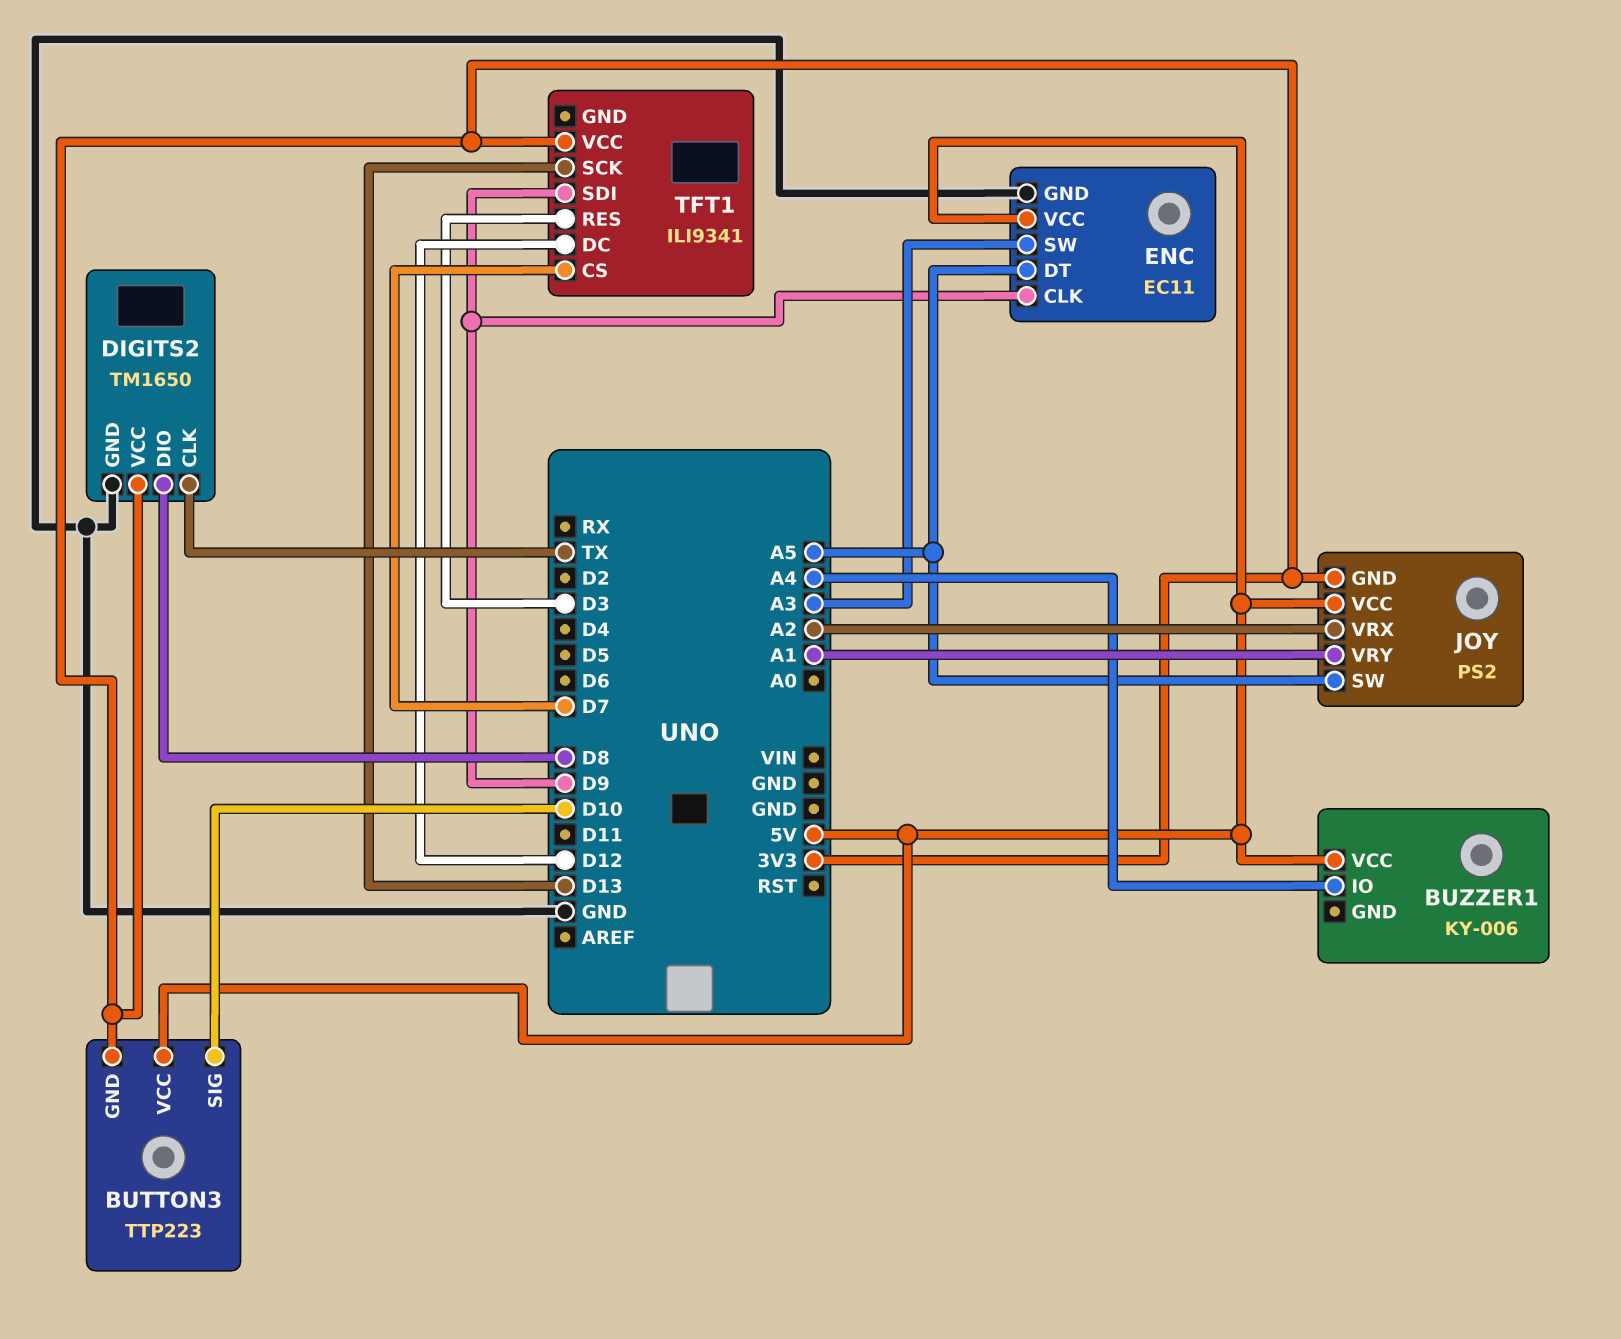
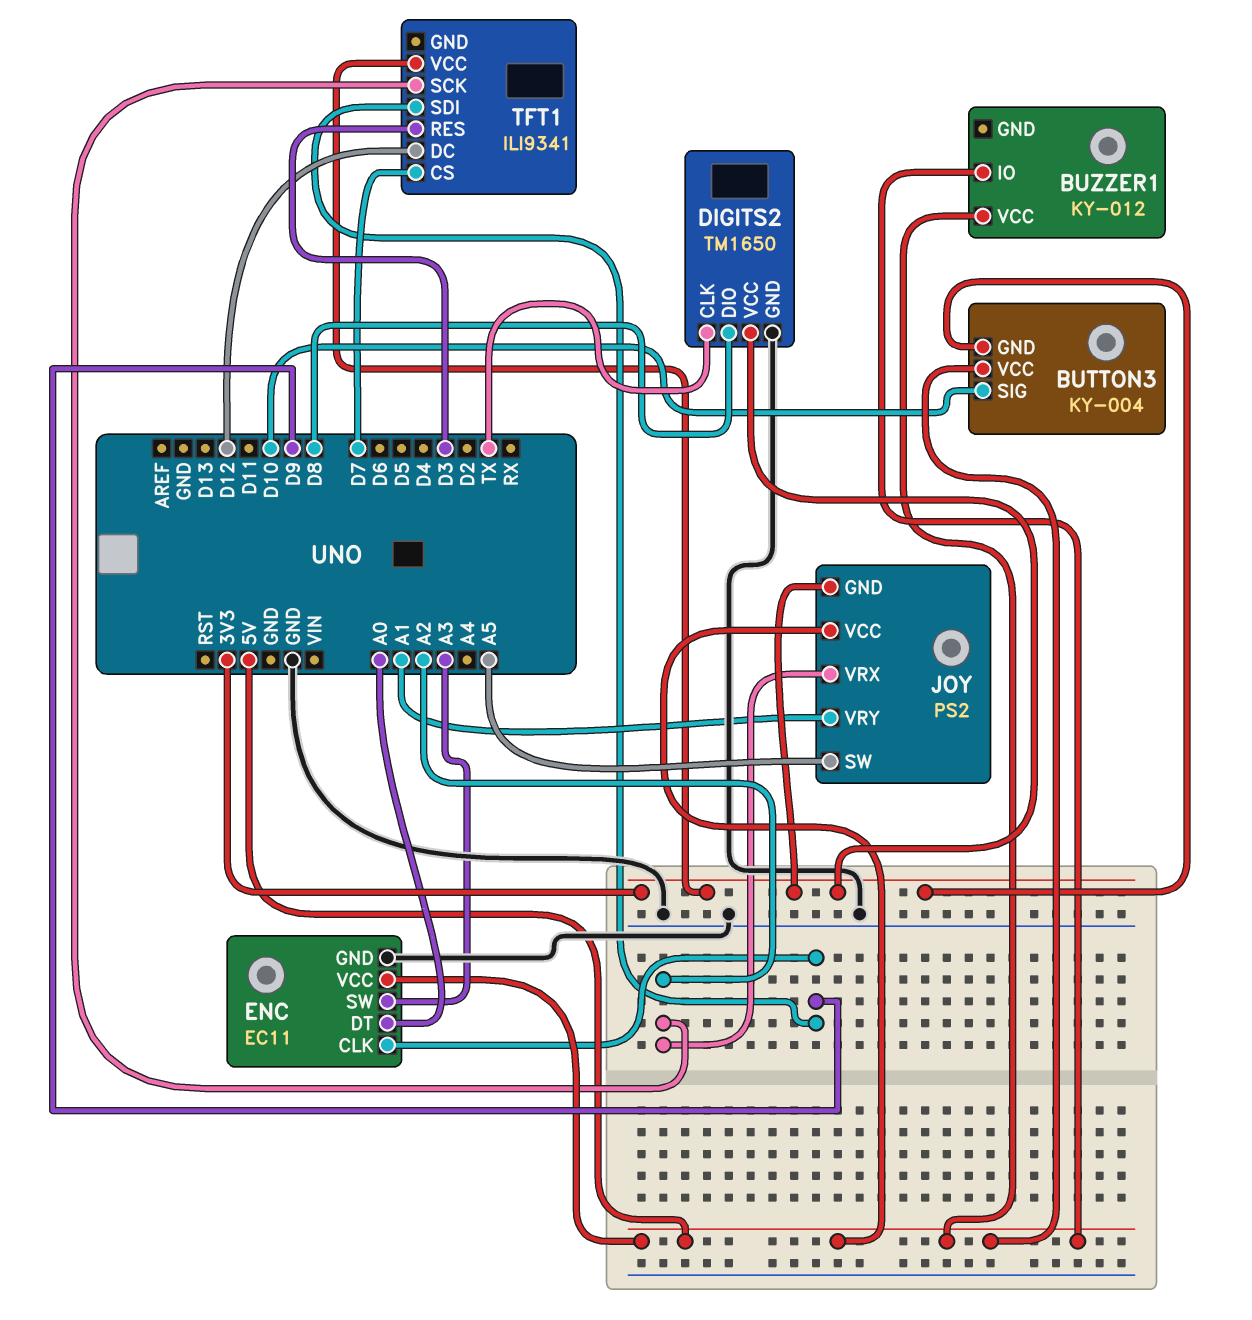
BUTTON3: TTP223 -> KY-004
BUZZER1: KY-006 -> KY-012
BUZZER1 pin IO: A4 -> 5V
ENC pin DT: A5 -> A0
TFT1 pin SCK: D13 -> A2

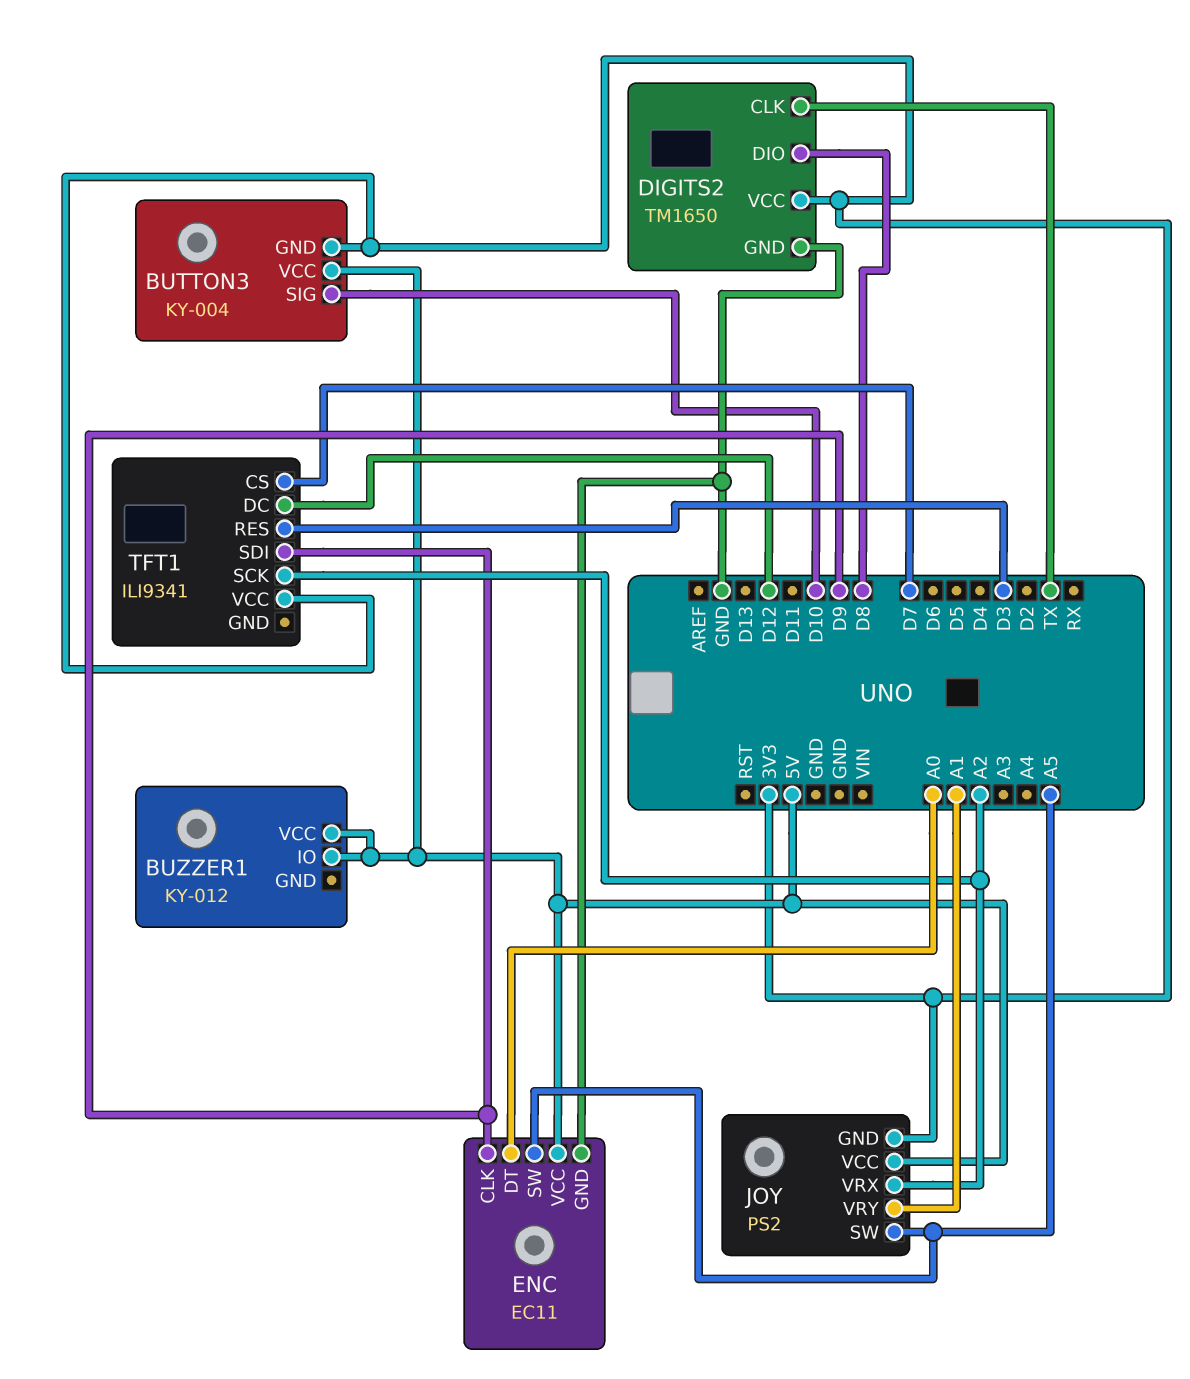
ENC pin SW: A3 -> A5

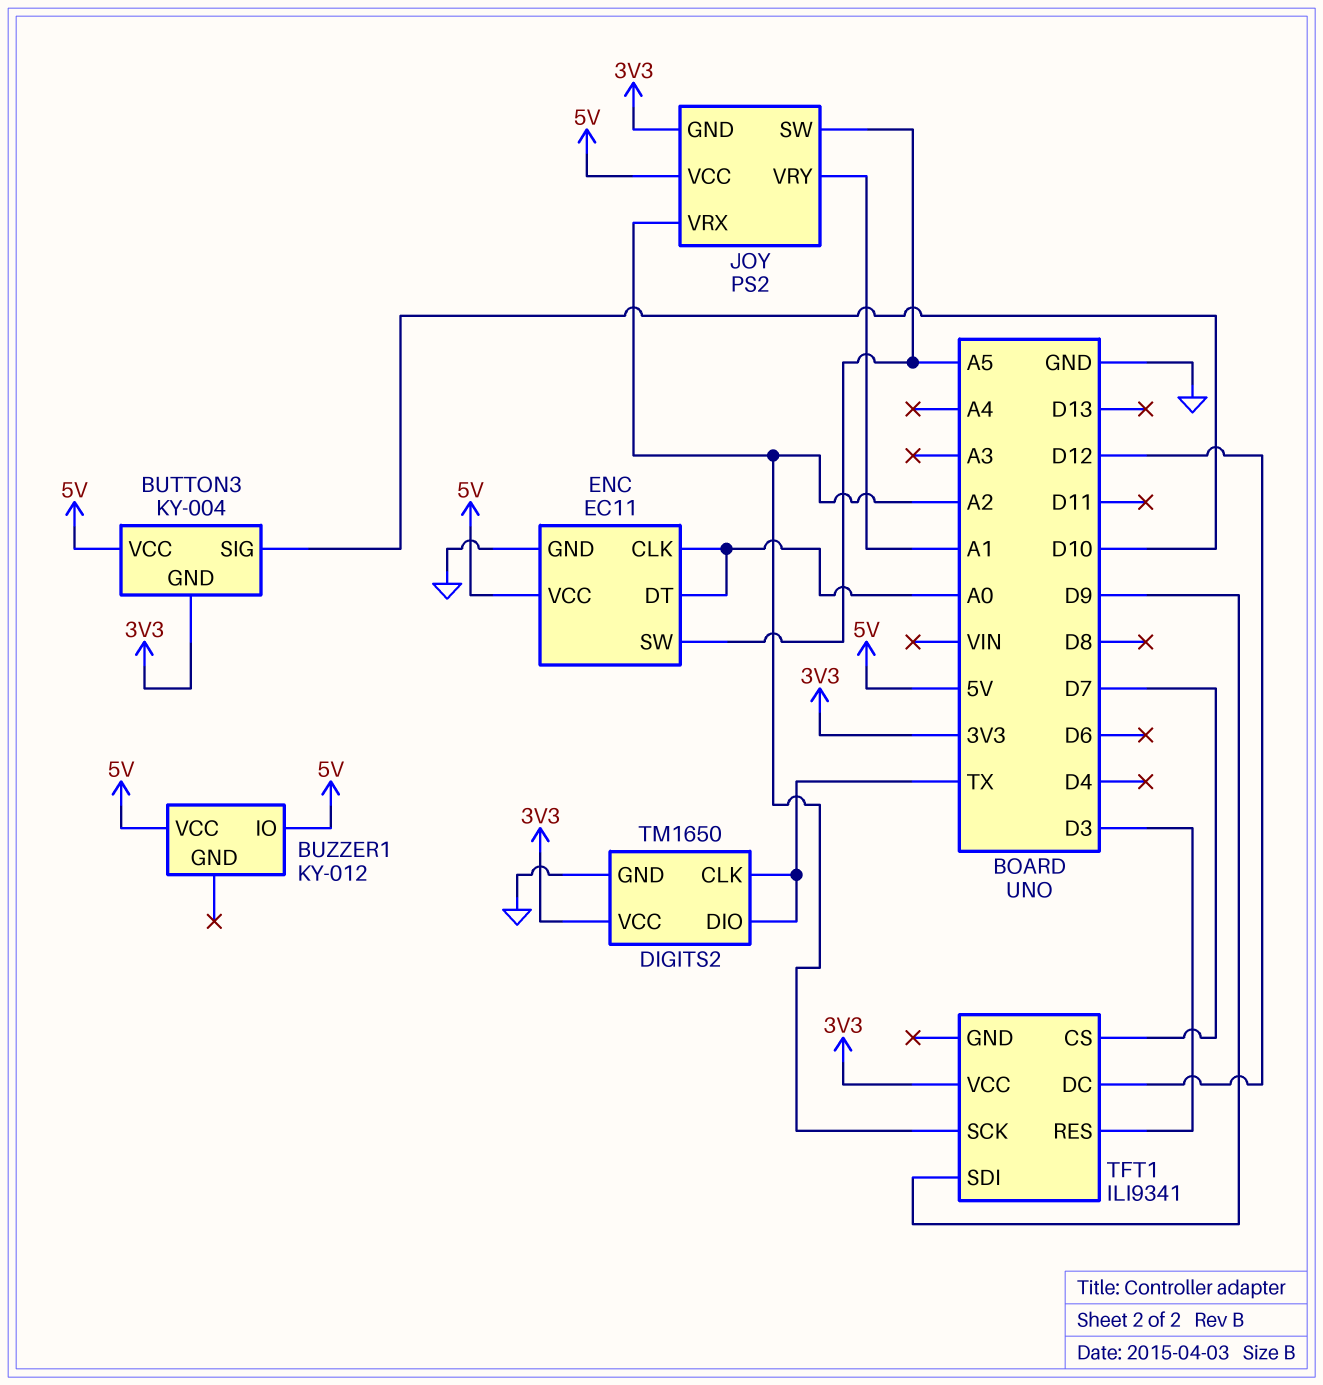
DIGITS2 pin DIO: D8 -> TX
ENC pin CLK: D9 -> A0

